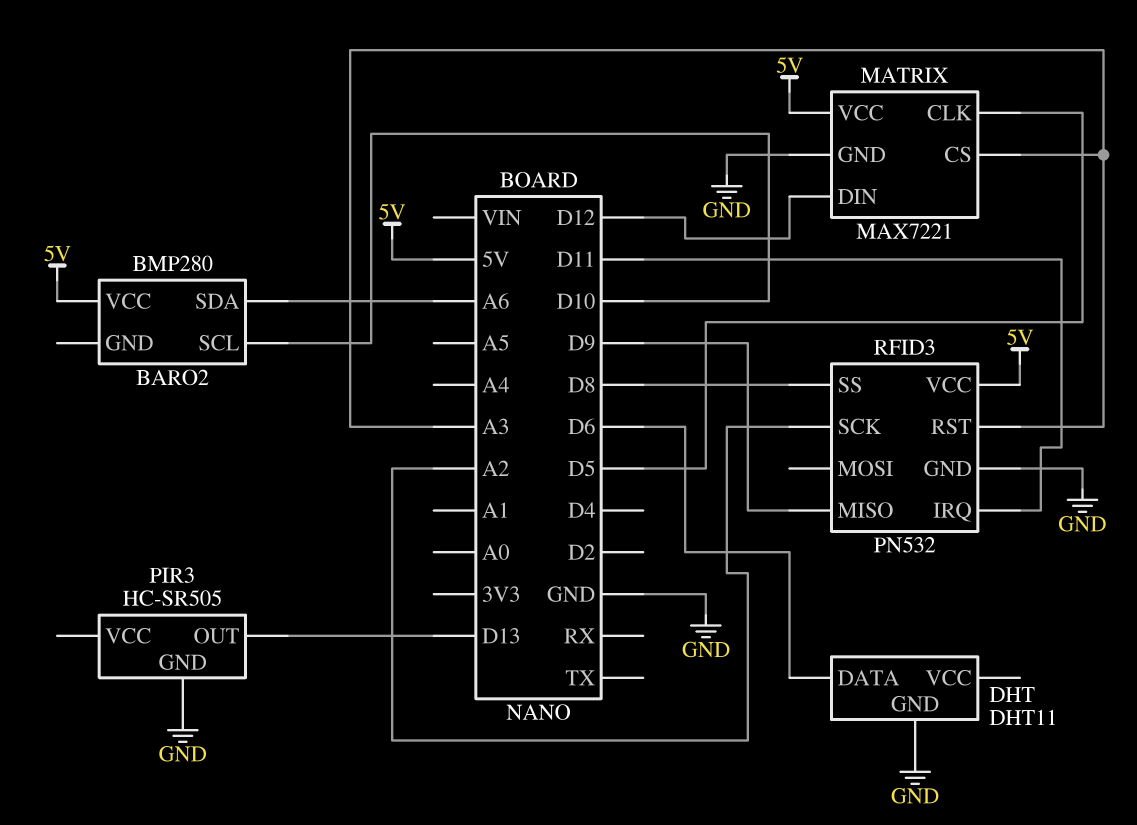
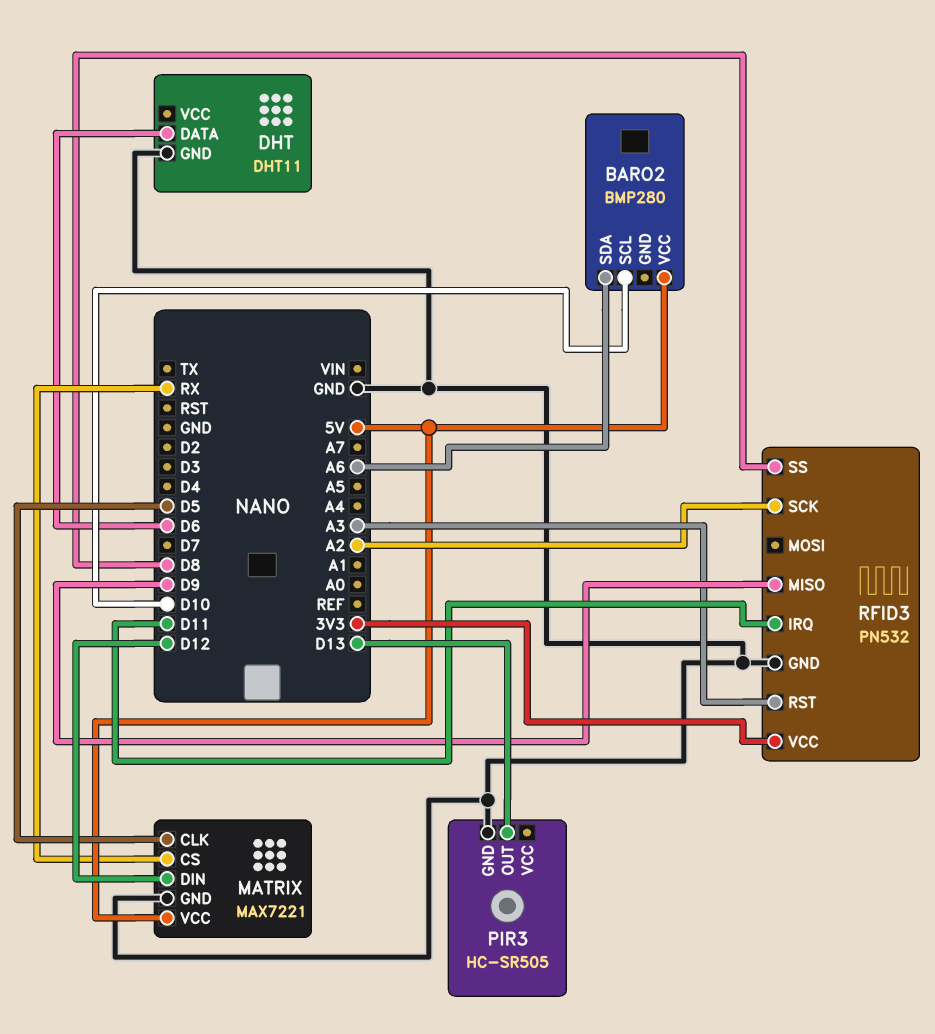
MATRIX pin CS: A3 -> RX
RFID3 pin VCC: 5V -> 3V3

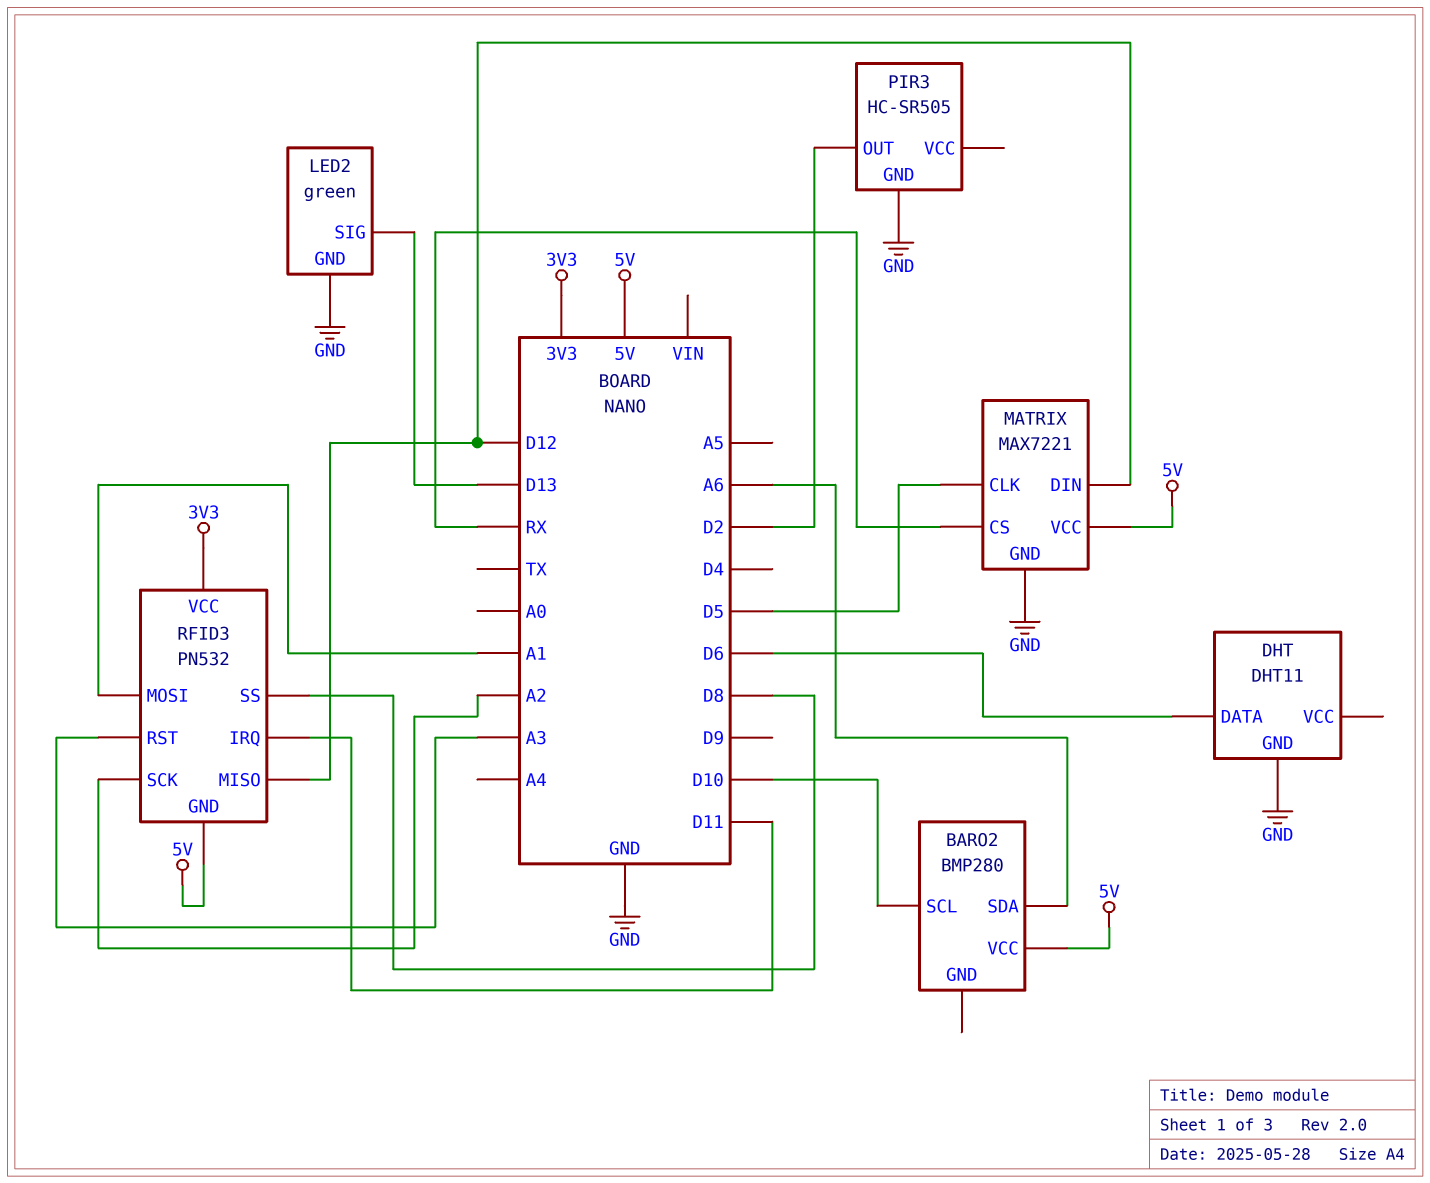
LED2: none -> green
LED2 pin GND: none -> GND
LED2 pin SIG: none -> D13
PIR3 pin OUT: D13 -> D2
RFID3 pin GND: GND -> 5V
RFID3 pin MISO: D9 -> D12
RFID3 pin MOSI: none -> A1

